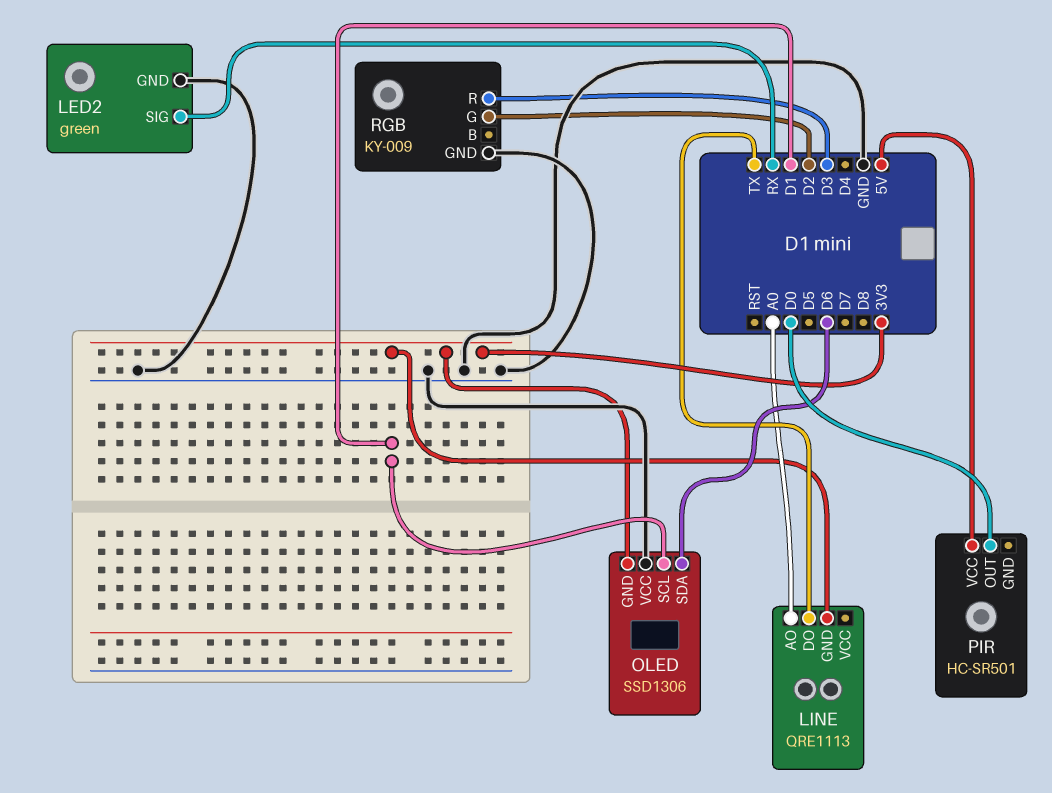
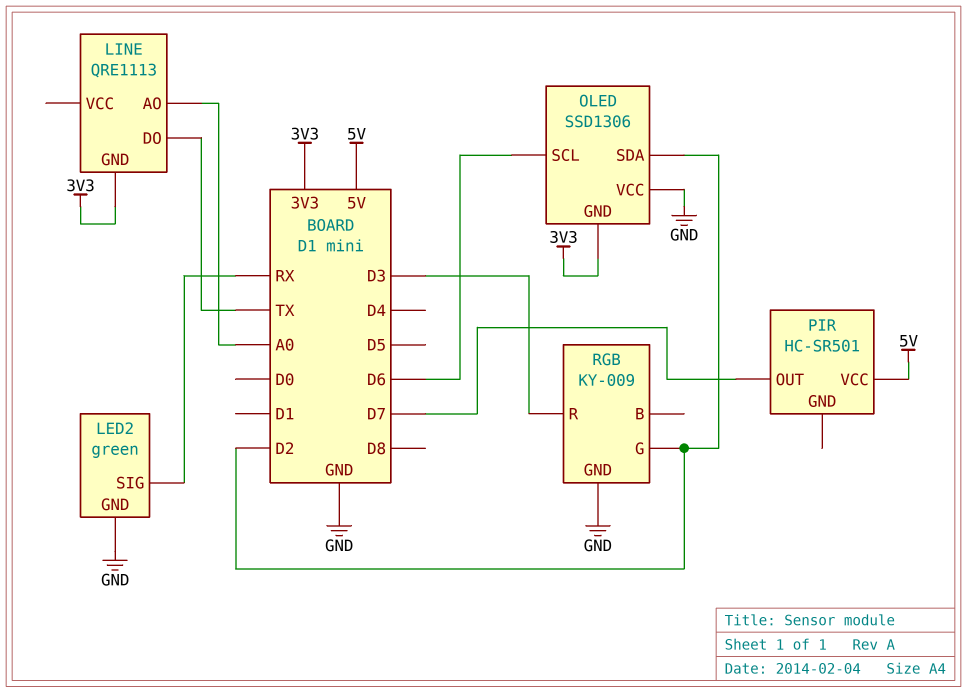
OLED pin SCL: D1 -> D6
OLED pin SDA: D6 -> D2
PIR pin OUT: D0 -> D7

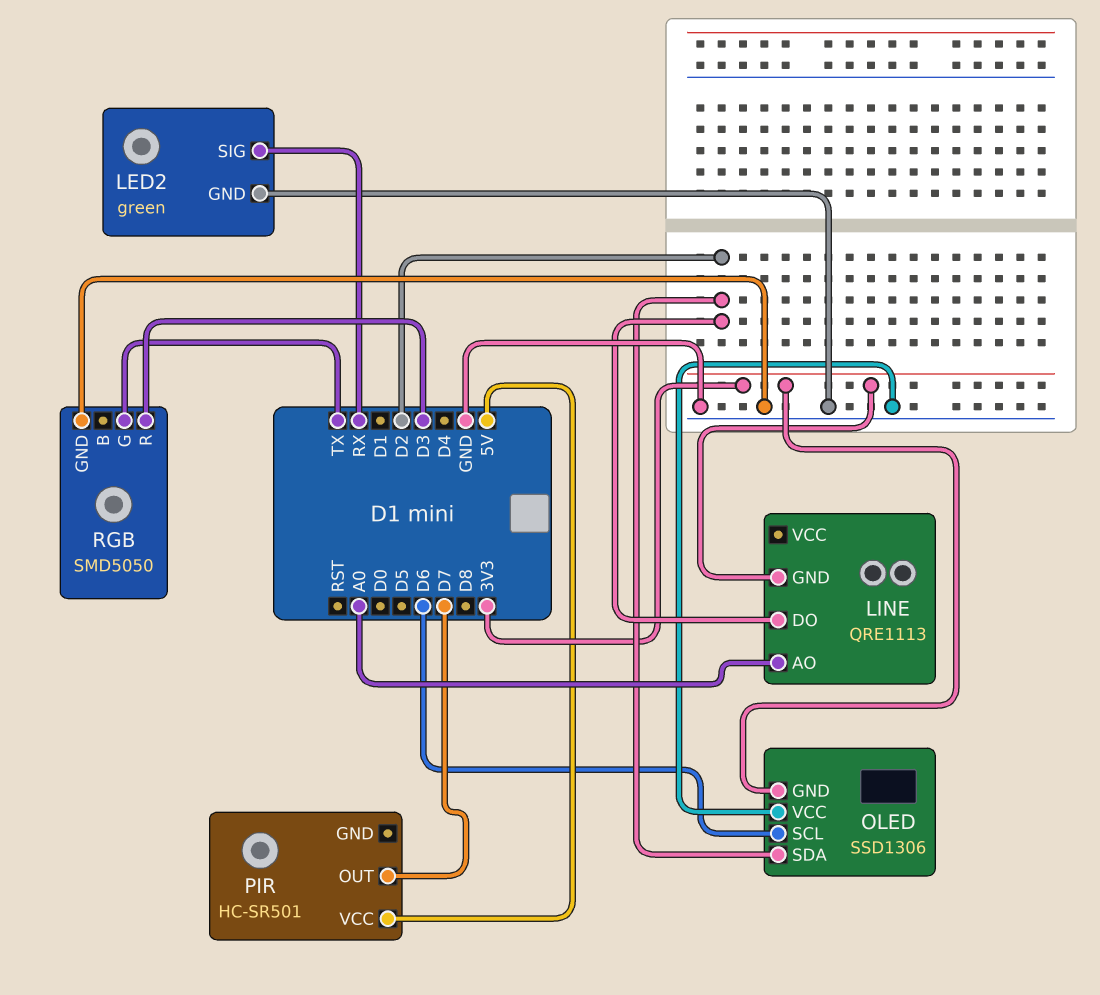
LINE pin DO: TX -> D2
RGB: KY-009 -> SMD5050
RGB pin G: D2 -> TX

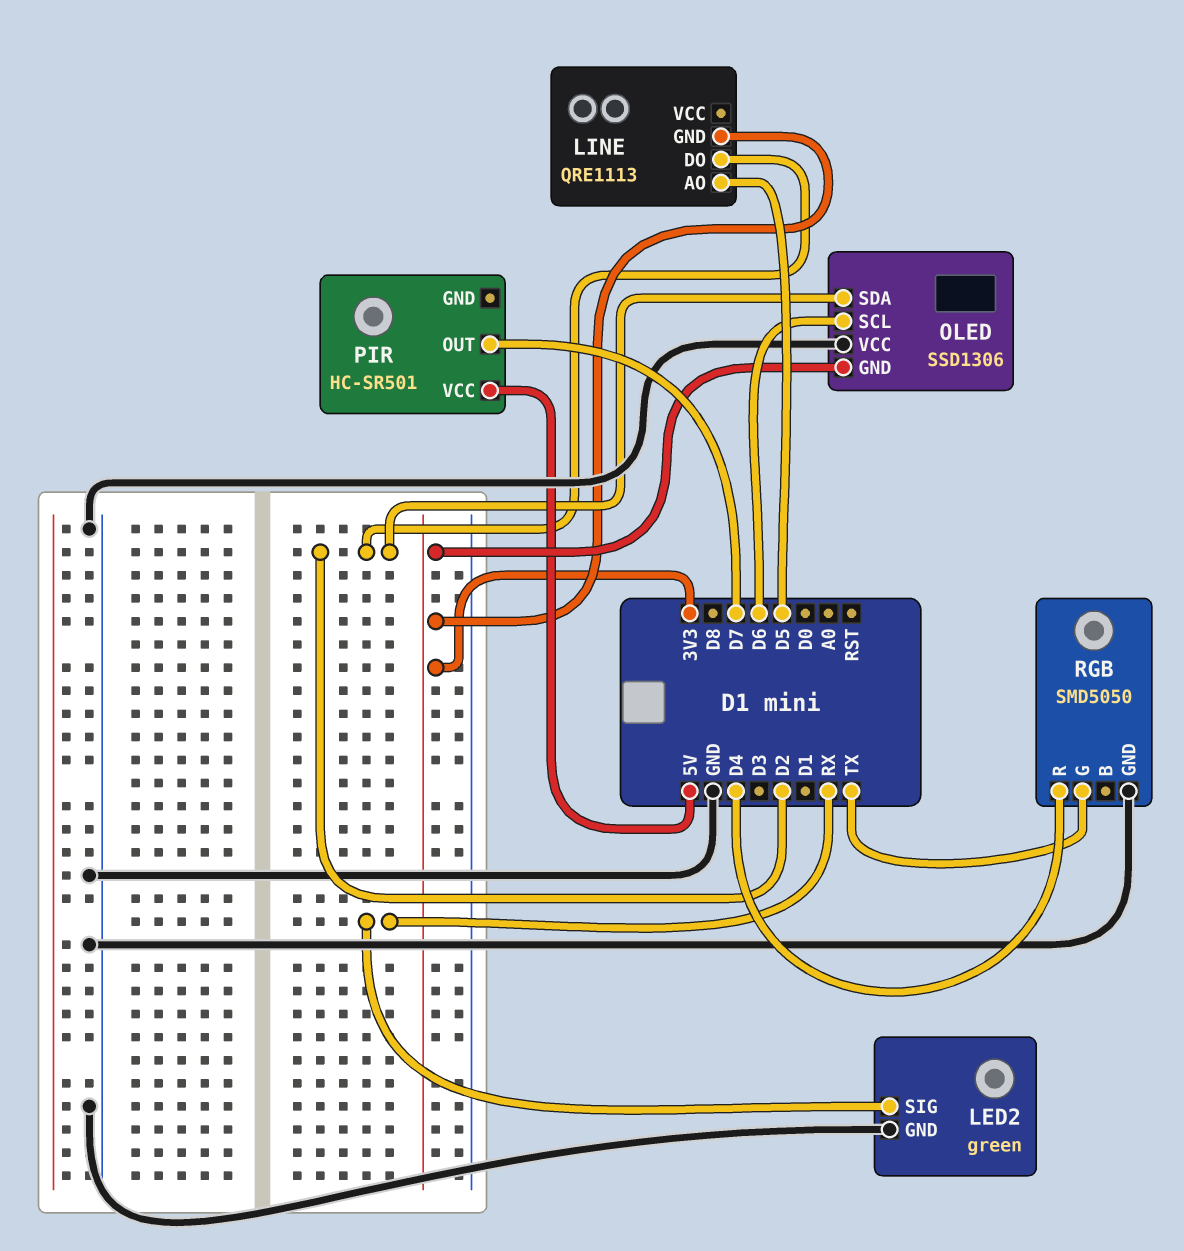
LINE pin AO: A0 -> D5
RGB pin R: D3 -> D4

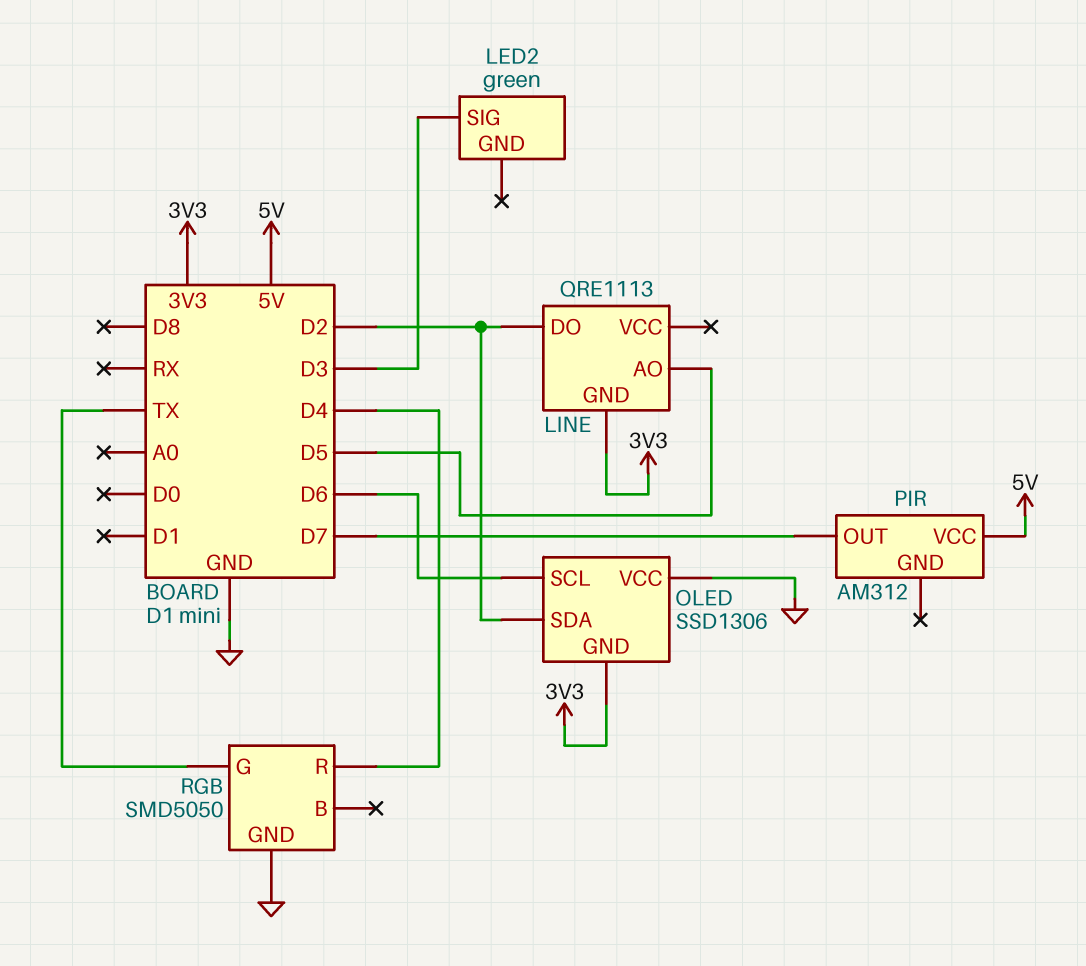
LED2 pin GND: GND -> none
LED2 pin SIG: RX -> D3
PIR: HC-SR501 -> AM312

